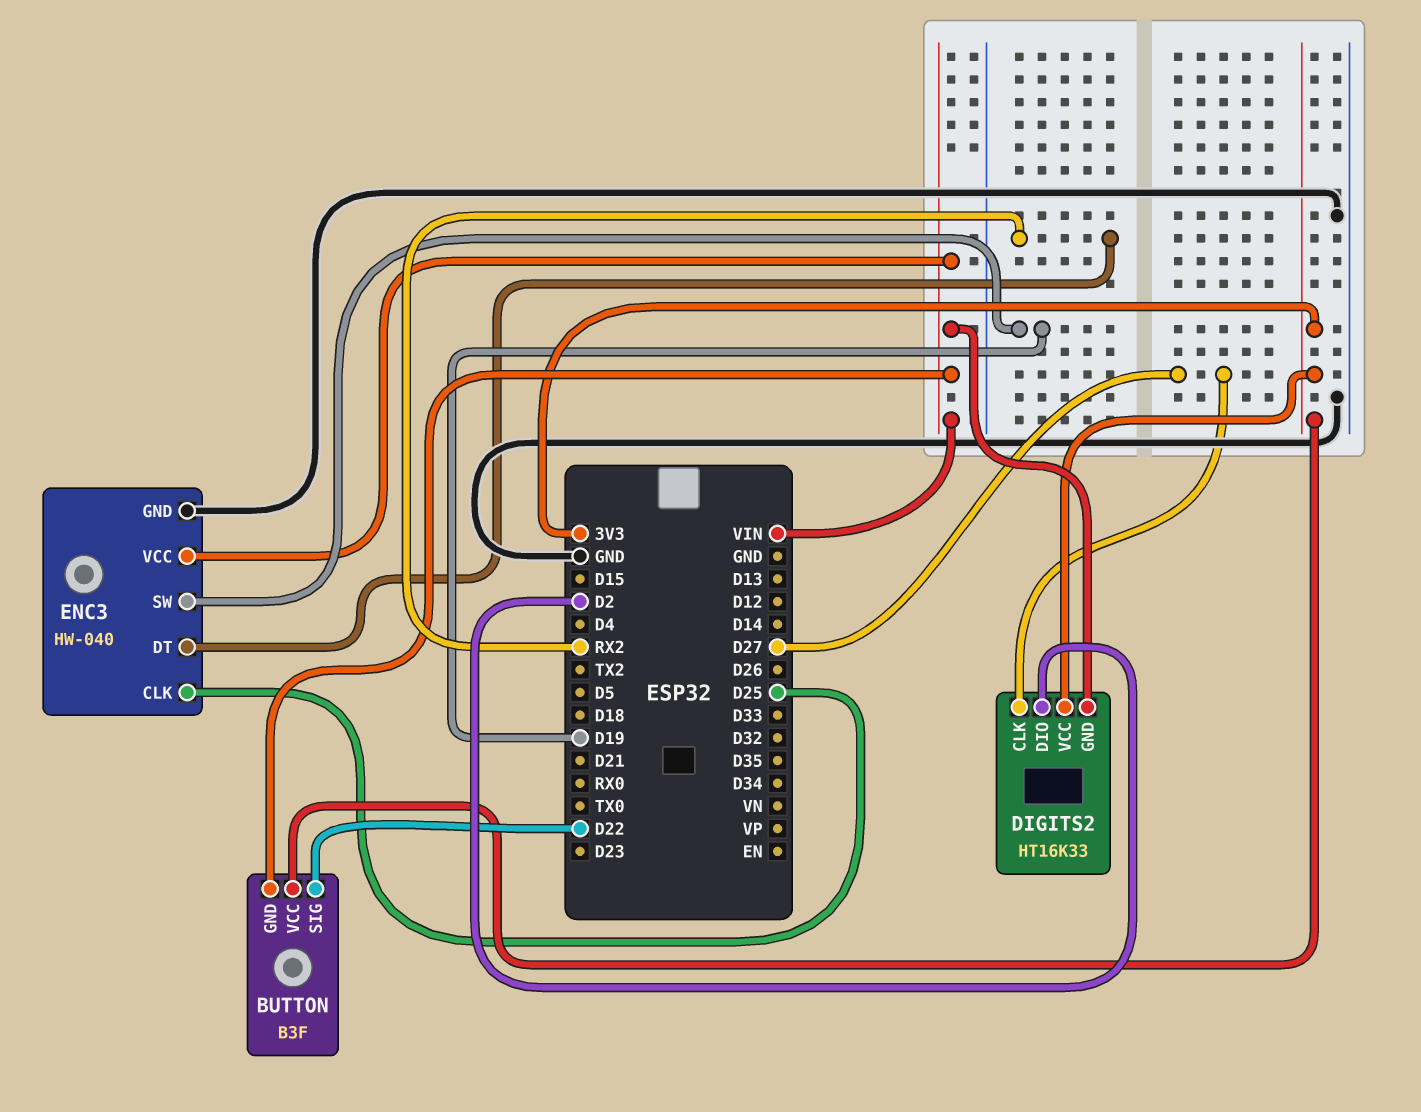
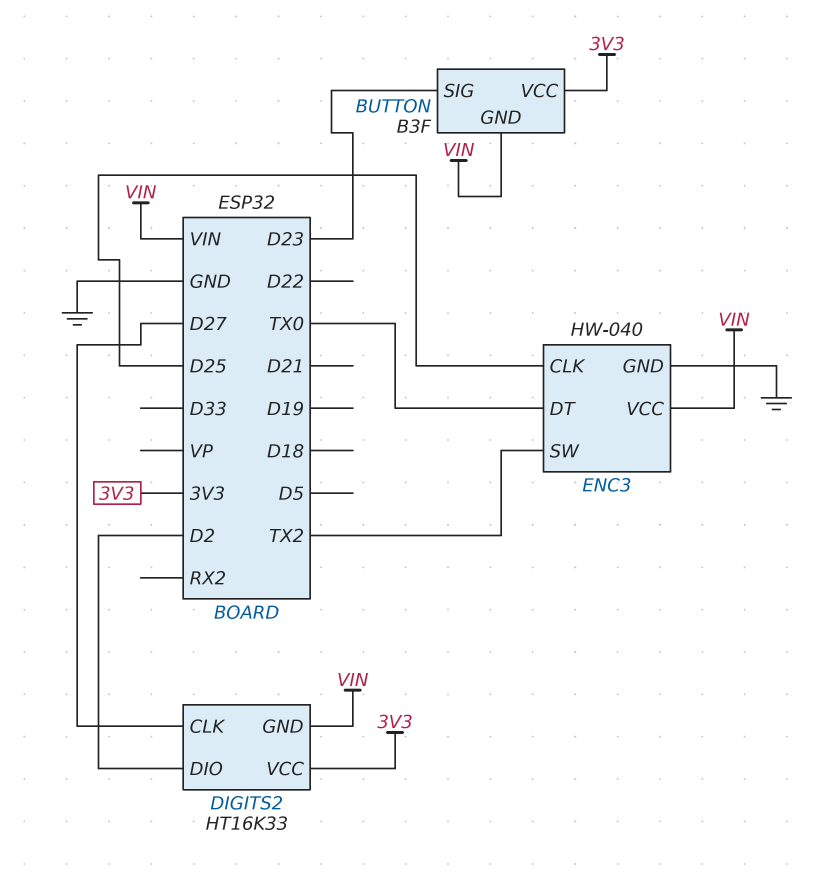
BUTTON pin SIG: D22 -> D23
ENC3 pin DT: RX2 -> TX0
ENC3 pin SW: D19 -> TX2

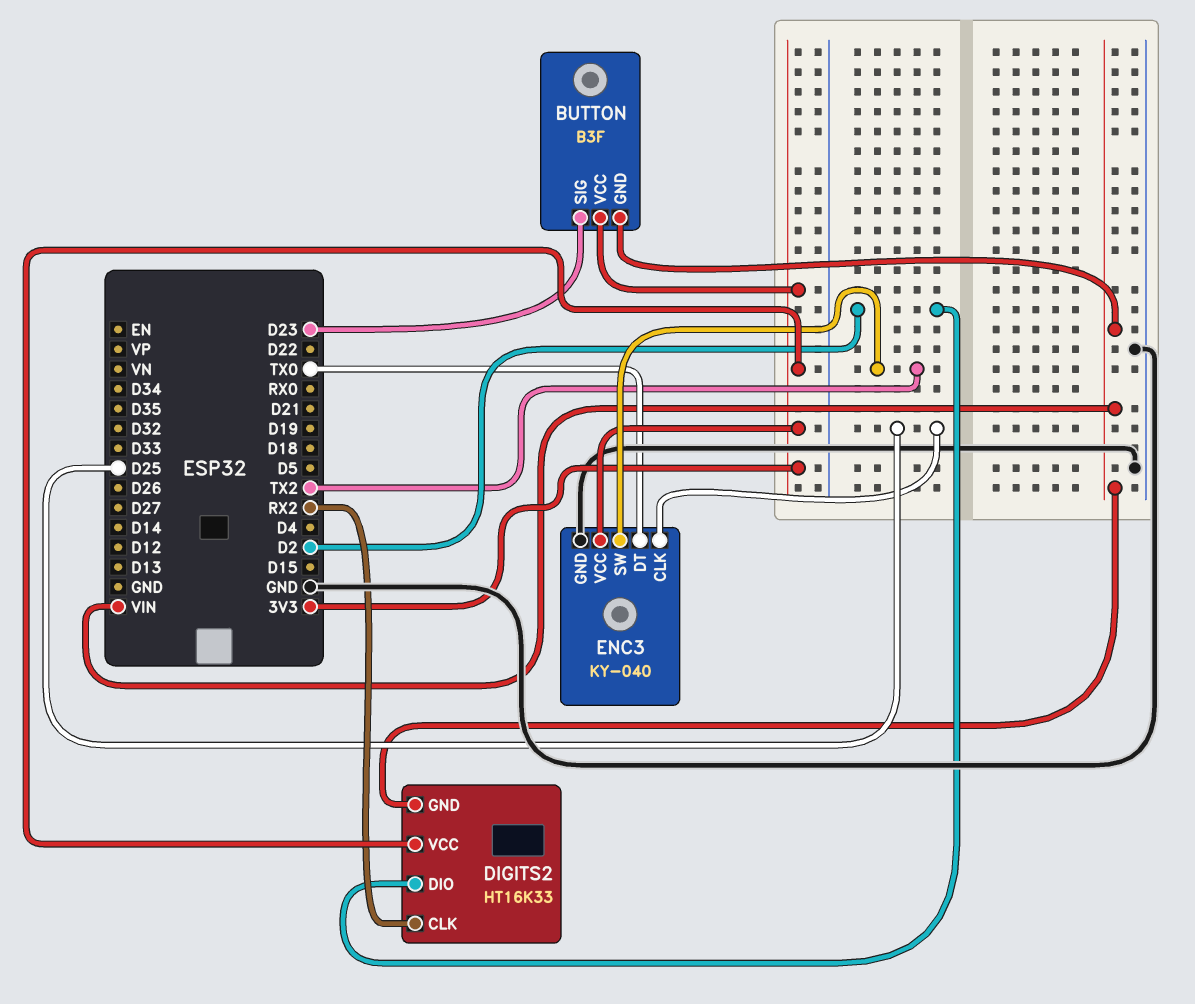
DIGITS2 pin CLK: D27 -> RX2
ENC3: HW-040 -> KY-040
ENC3 pin VCC: VIN -> 3V3

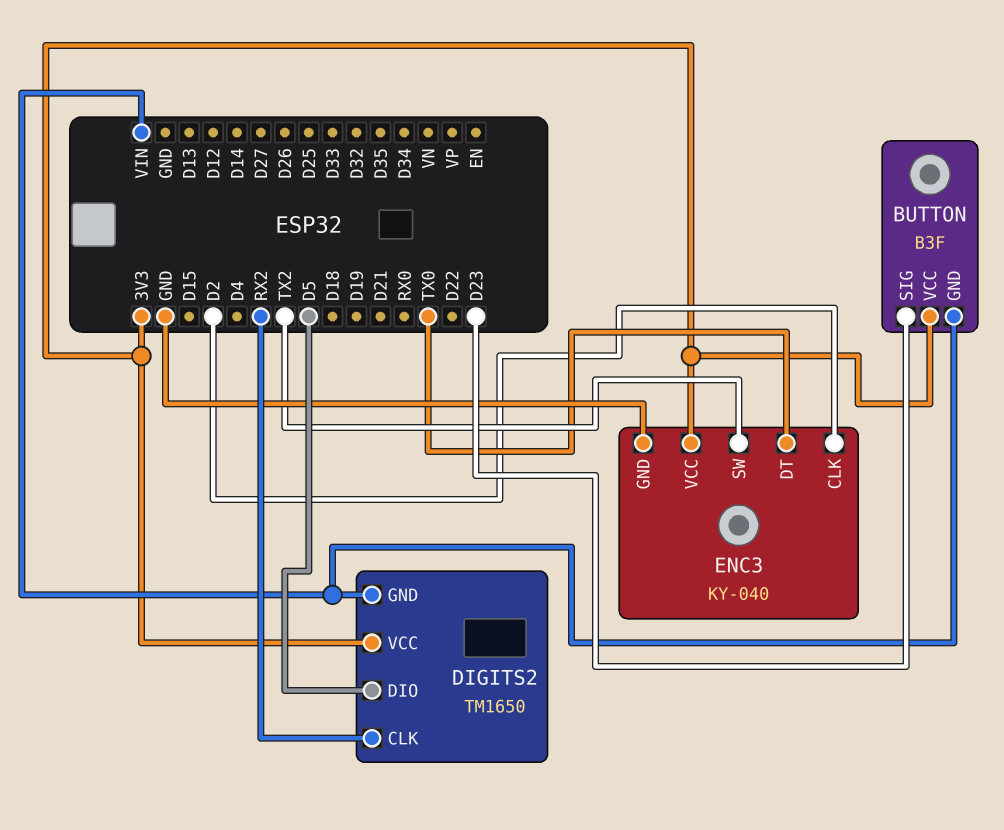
DIGITS2: HT16K33 -> TM1650
DIGITS2 pin DIO: D2 -> D5
ENC3 pin CLK: D25 -> D2

